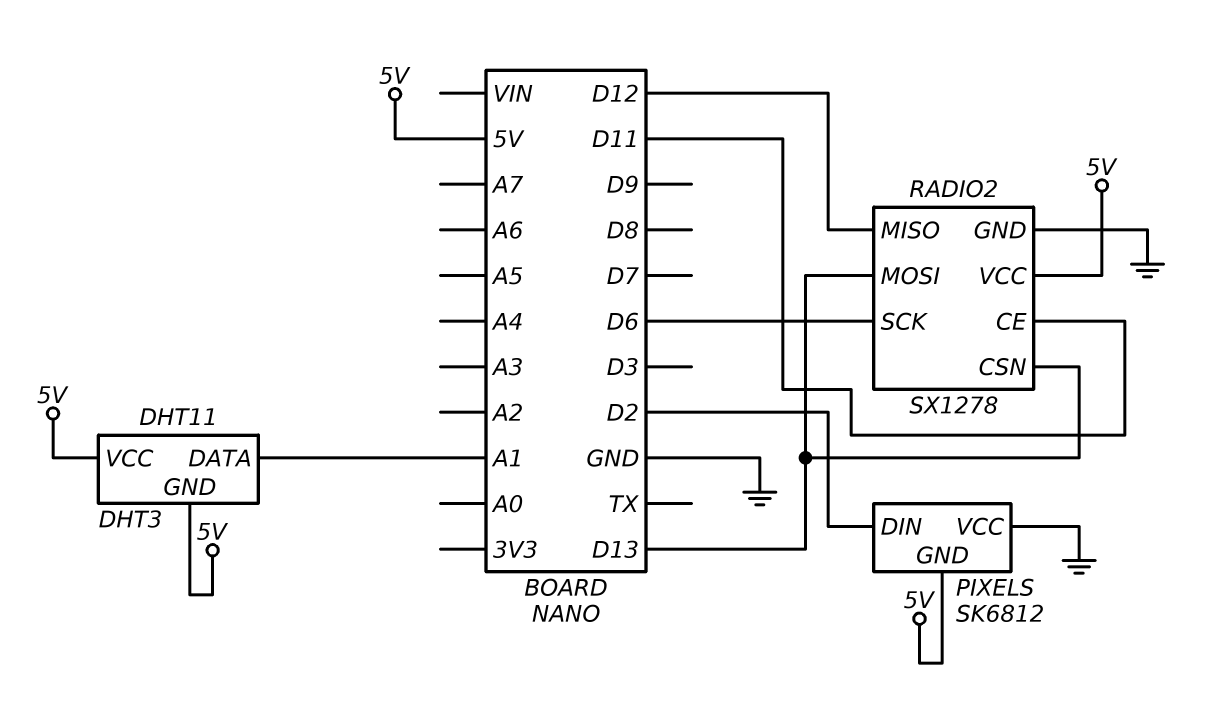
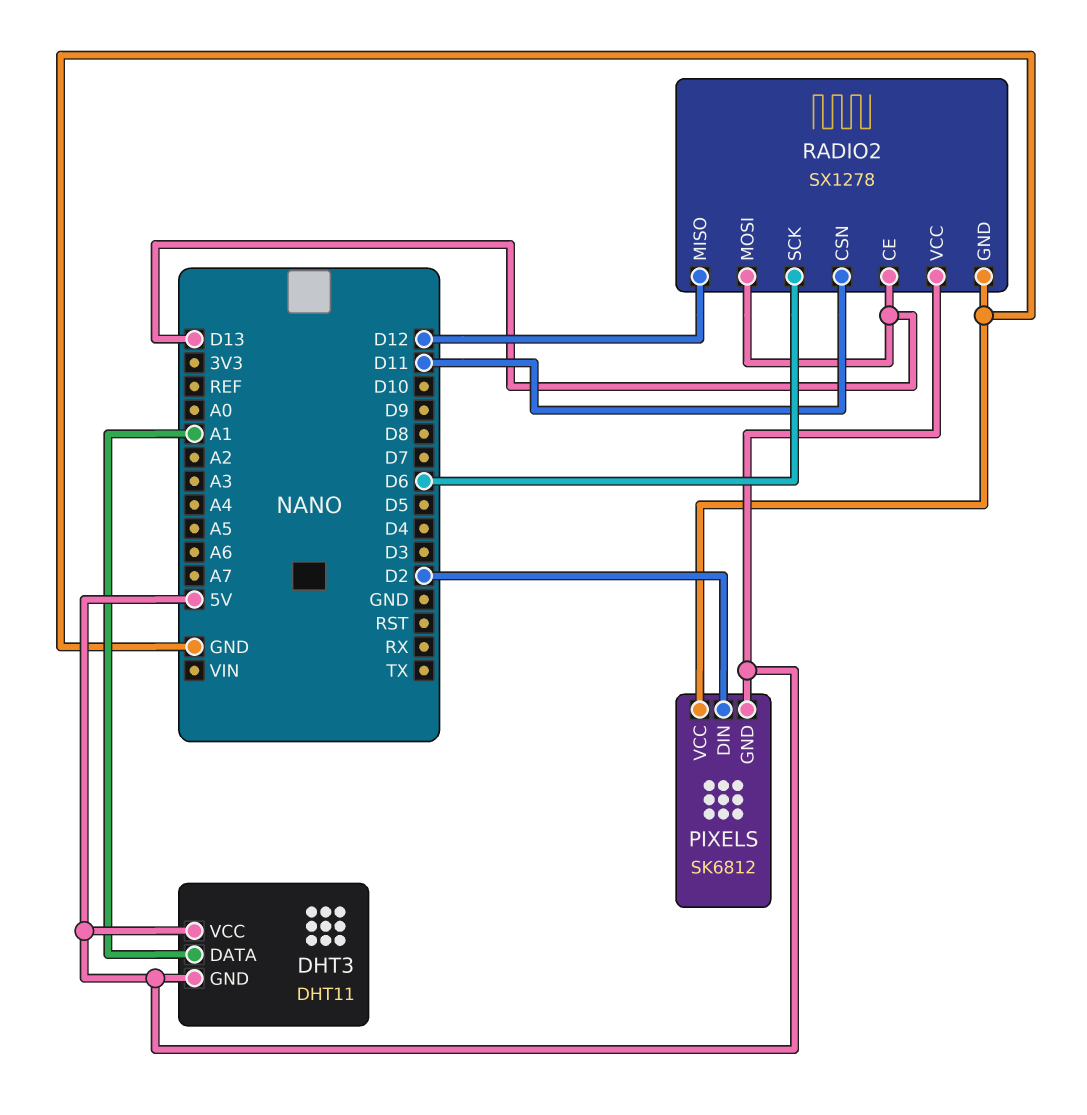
RADIO2 pin CE: D11 -> D13
RADIO2 pin CSN: D13 -> D11

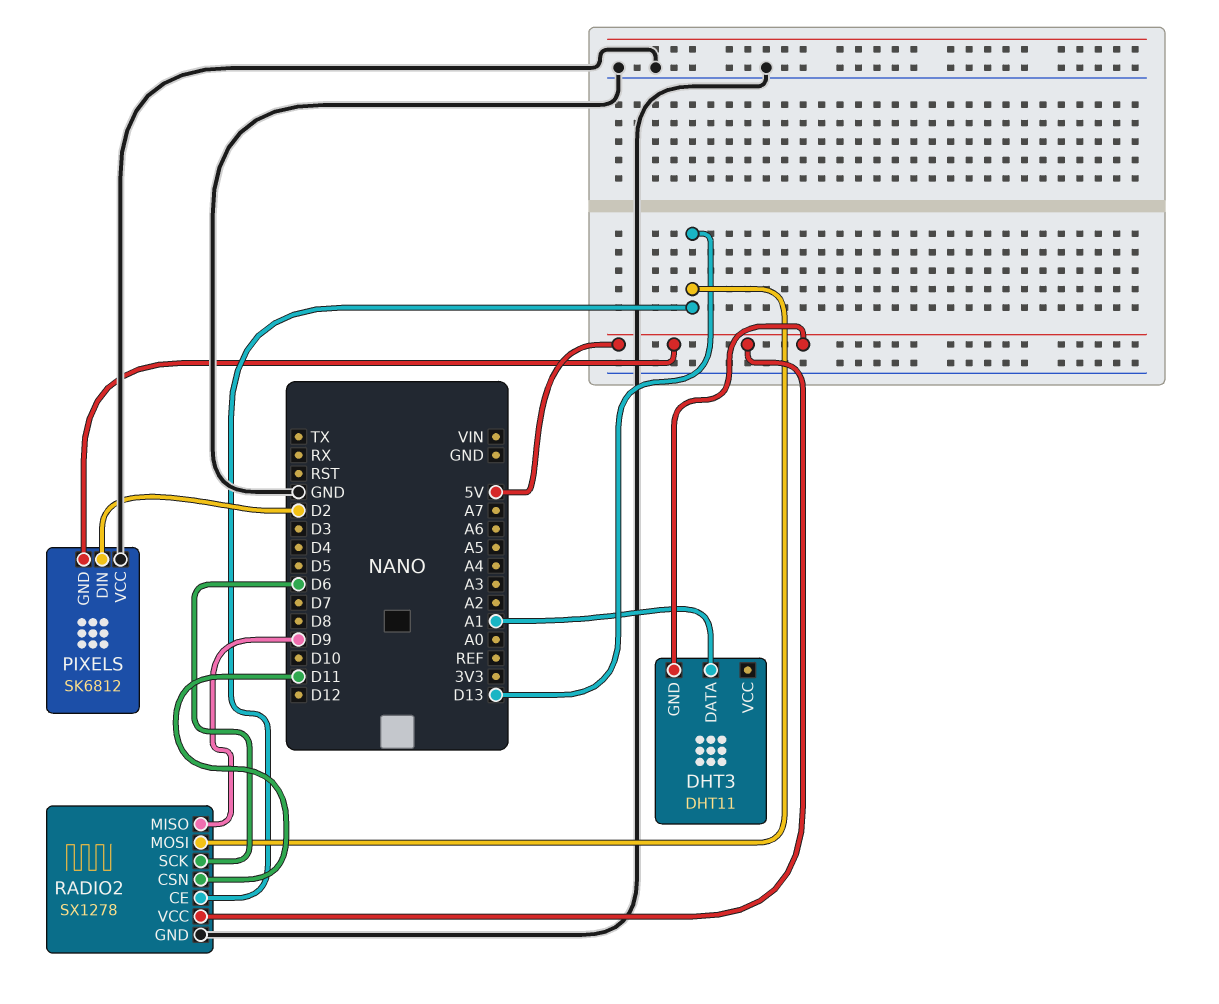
DHT3 pin VCC: 5V -> none
RADIO2 pin MISO: D12 -> D9

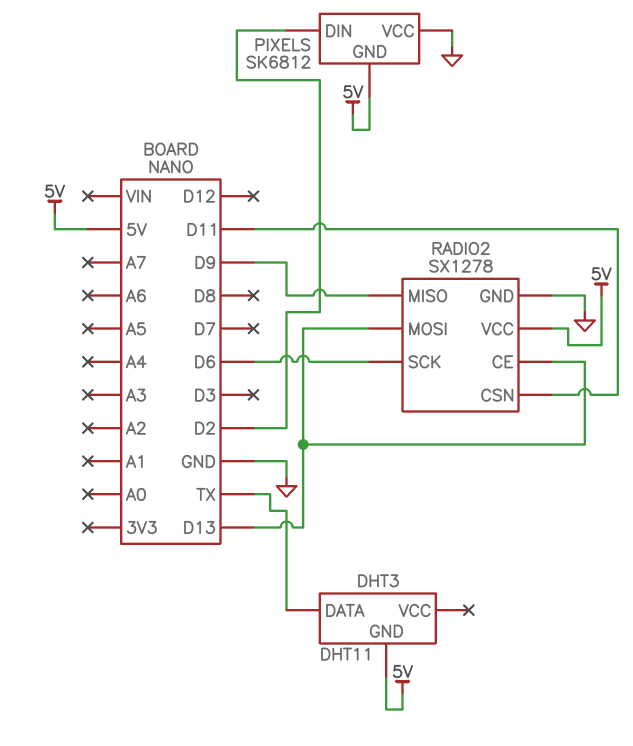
DHT3 pin DATA: A1 -> TX

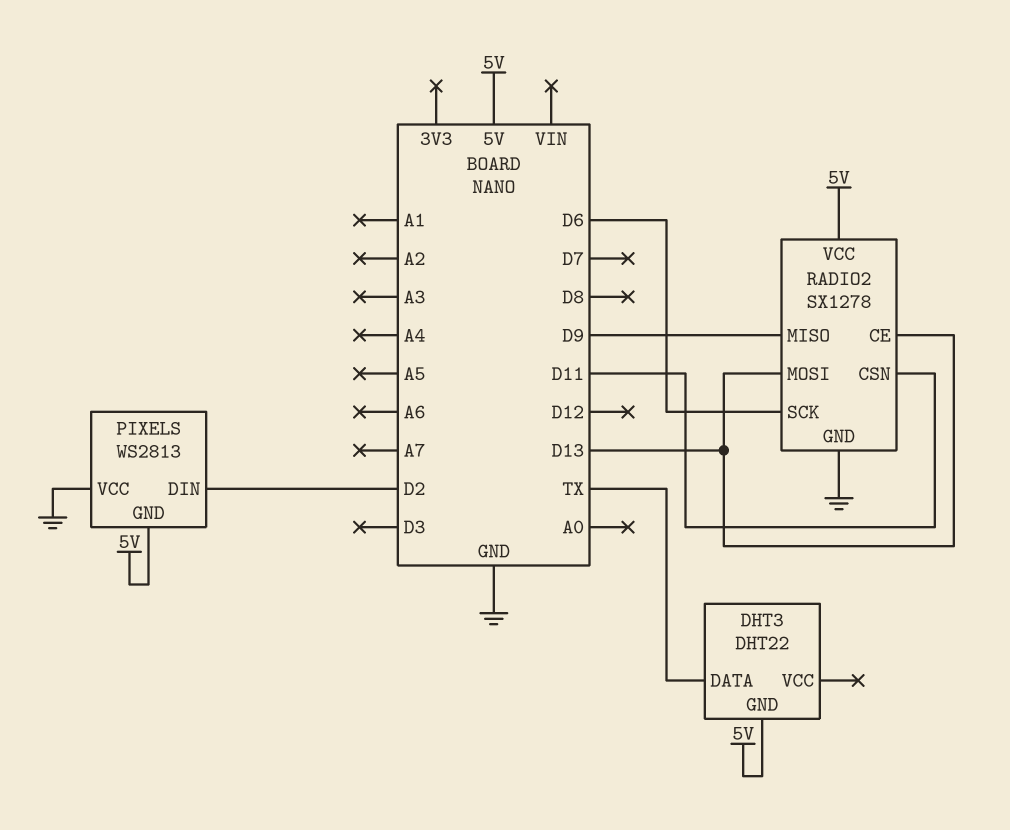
DHT3: DHT11 -> DHT22
PIXELS: SK6812 -> WS2813

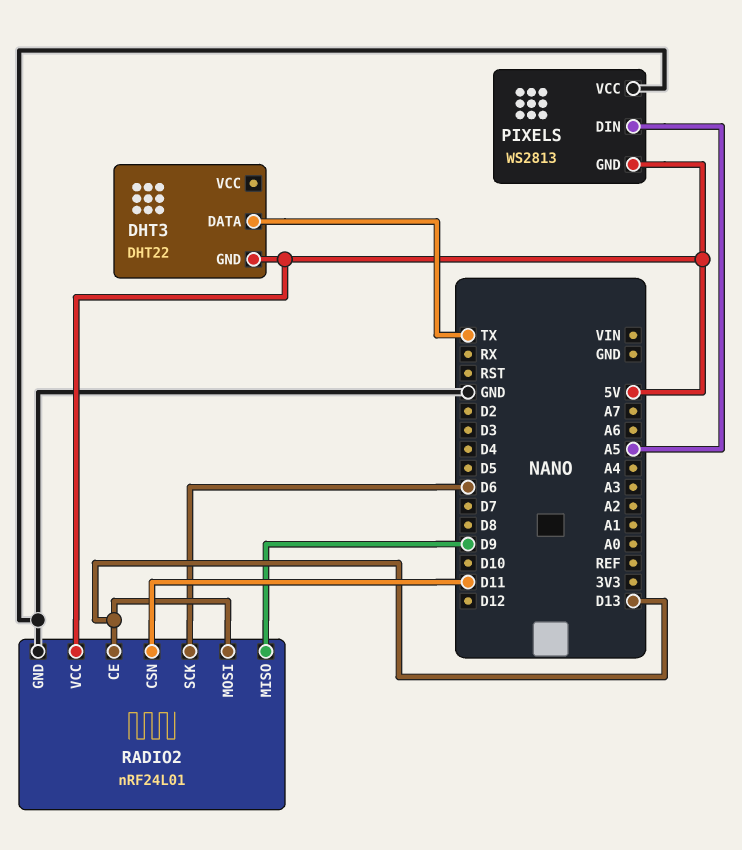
PIXELS pin DIN: D2 -> A5
RADIO2: SX1278 -> nRF24L01

